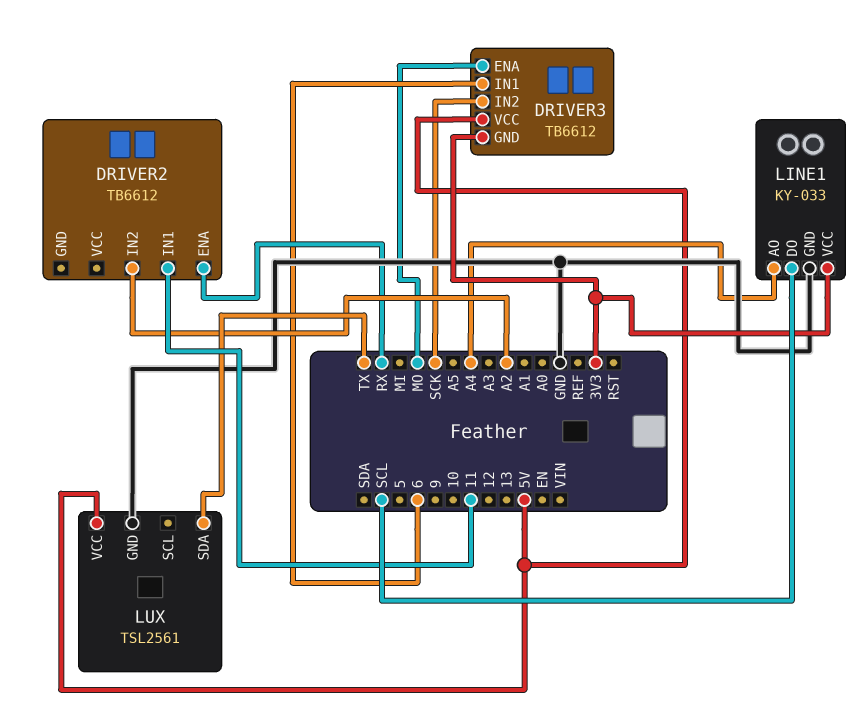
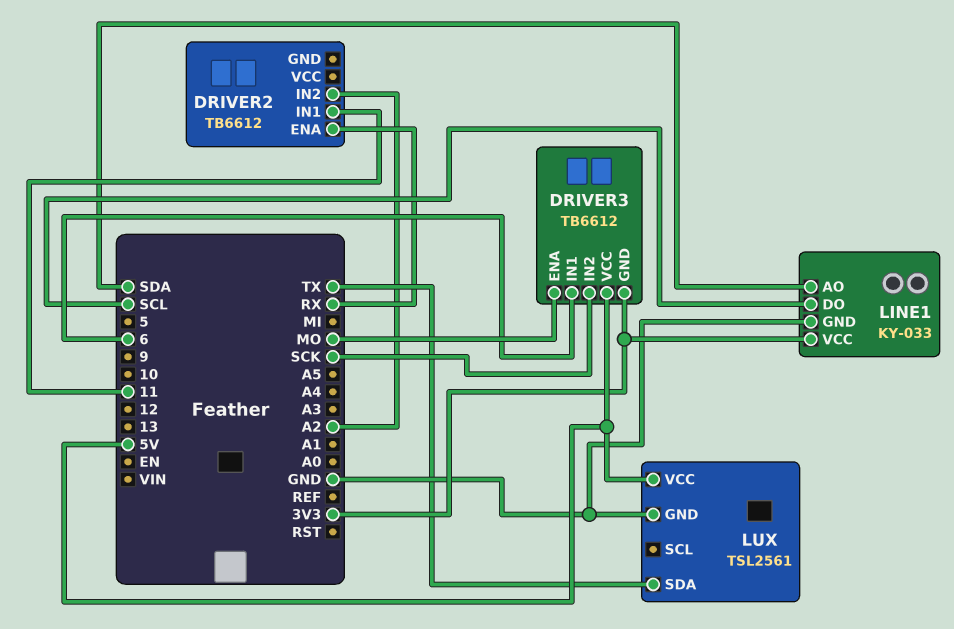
LINE1 pin AO: A4 -> SDA

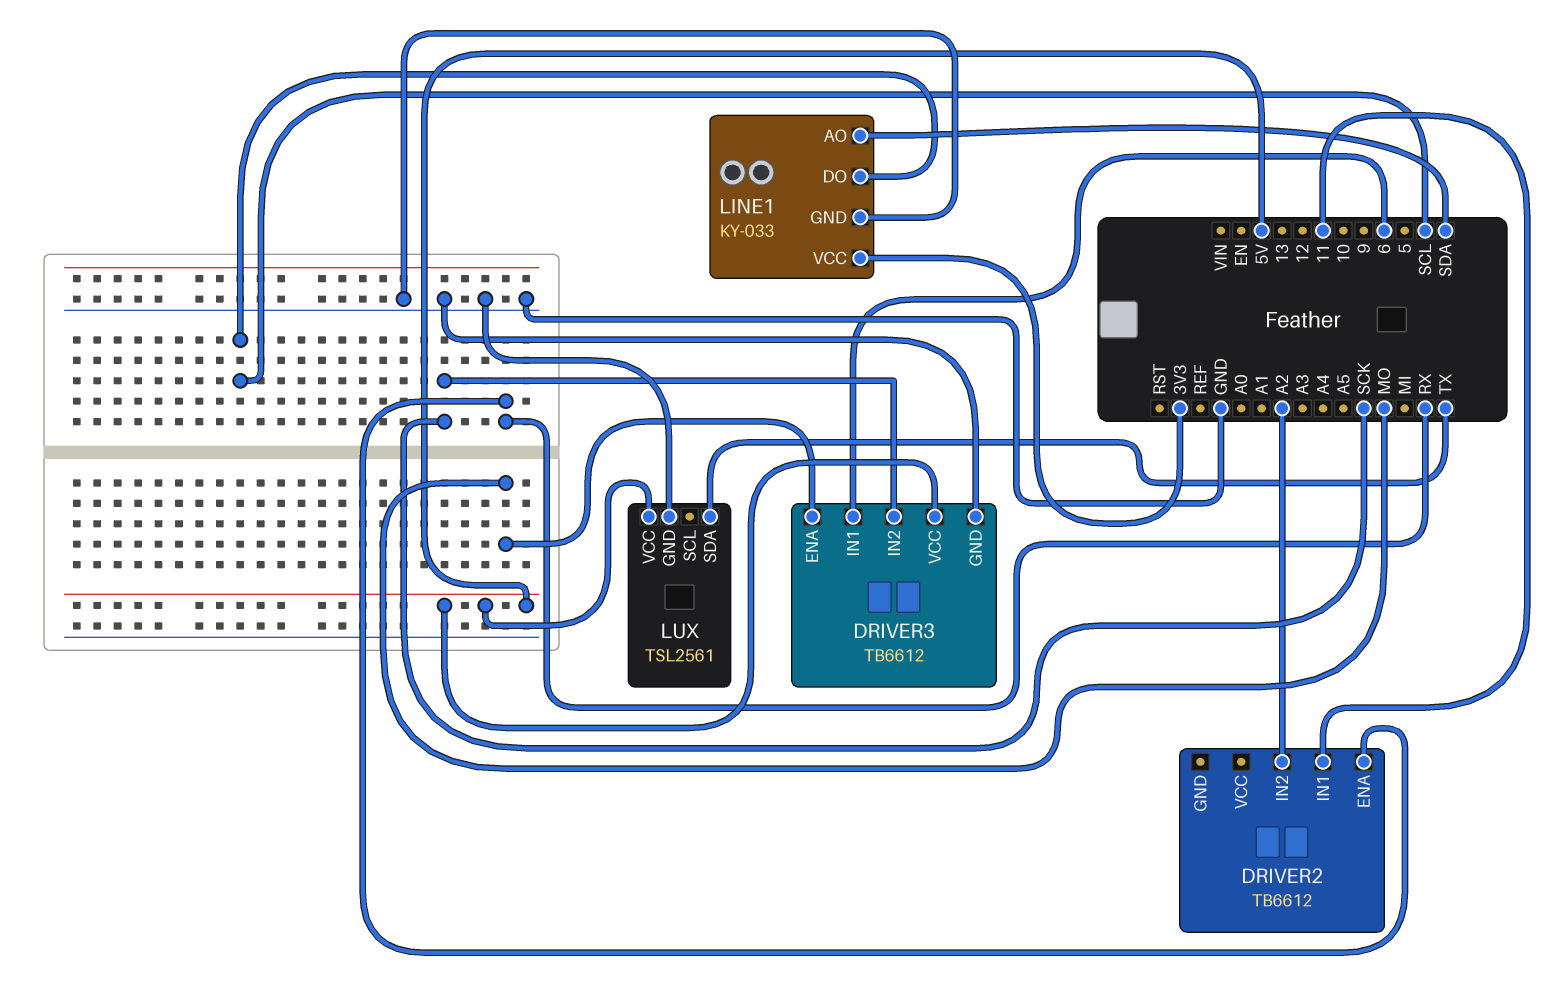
DRIVER3 pin GND: 3V3 -> GND

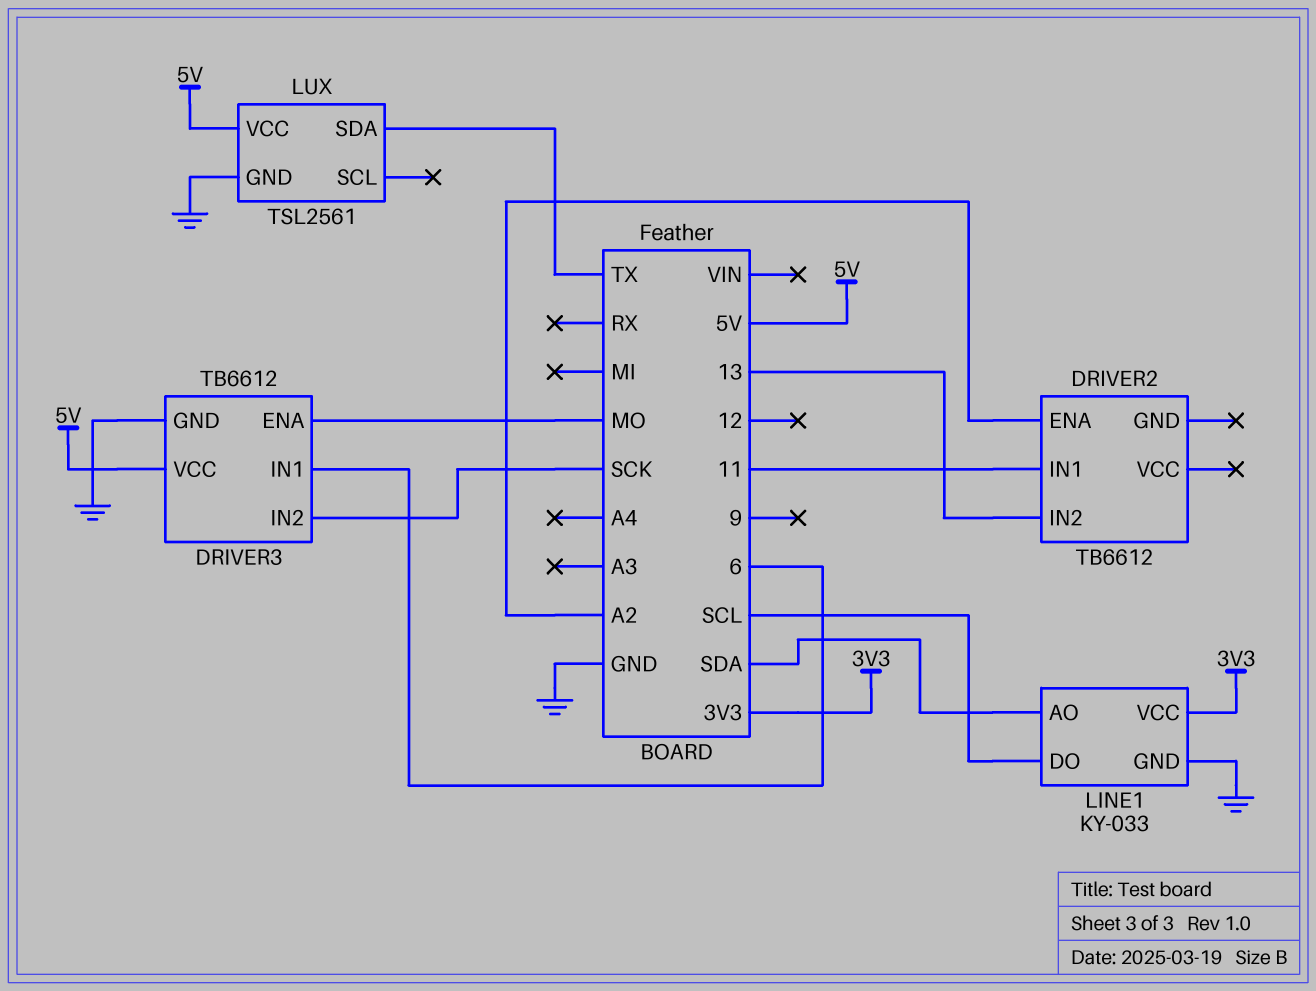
DRIVER2 pin ENA: RX -> A2
DRIVER2 pin IN2: A2 -> 13

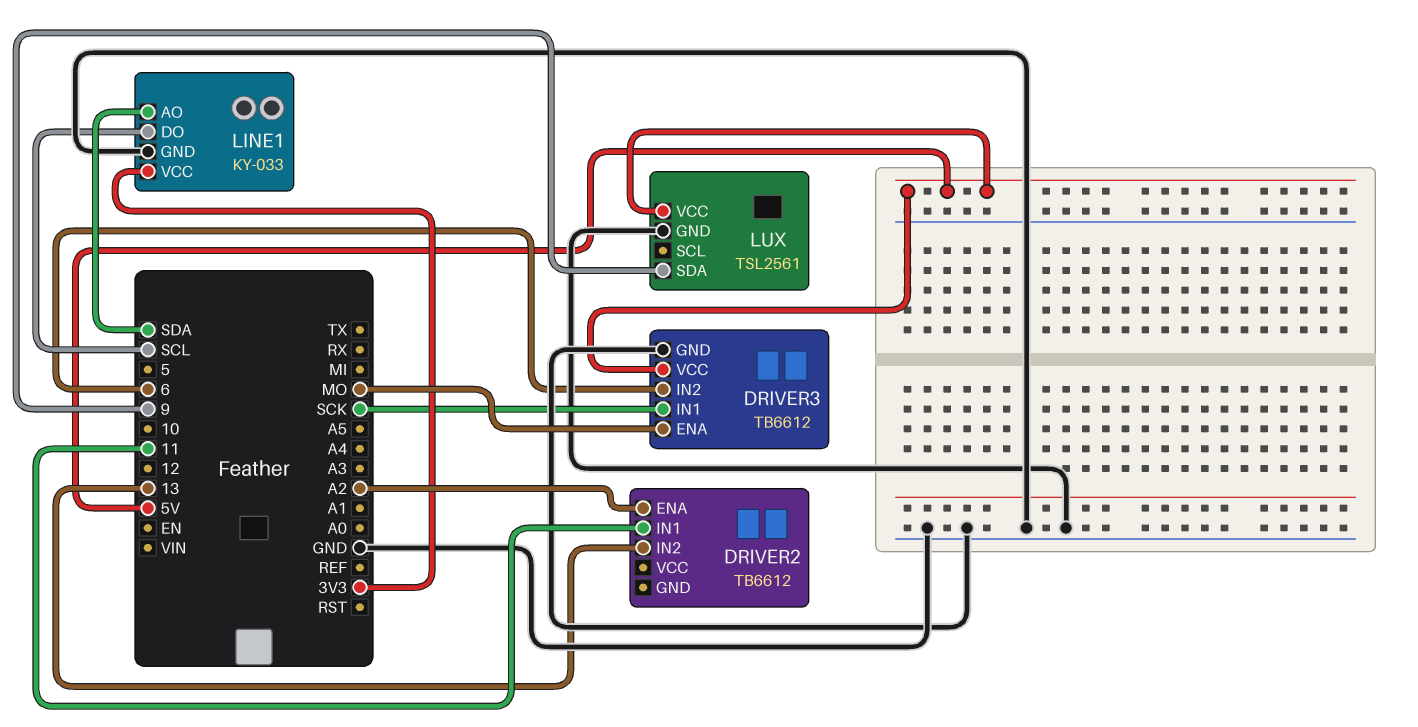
DRIVER3 pin IN1: 6 -> SCK
DRIVER3 pin IN2: SCK -> 6
LUX pin SDA: TX -> 9

